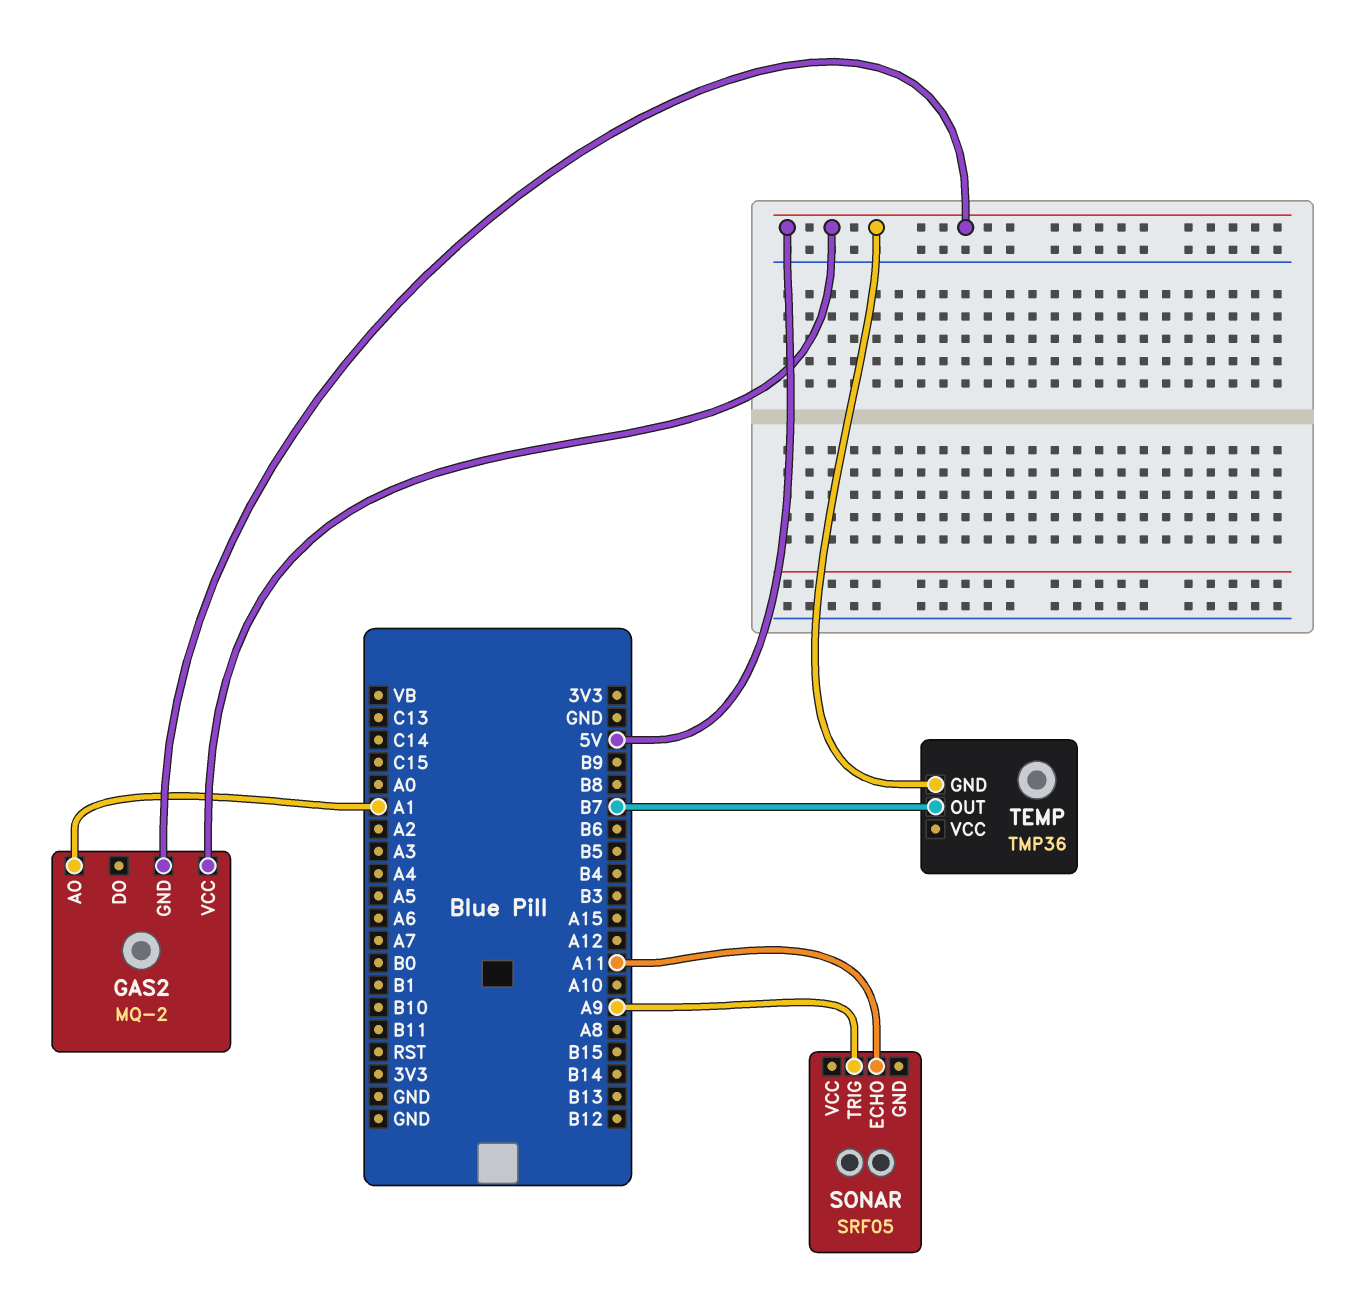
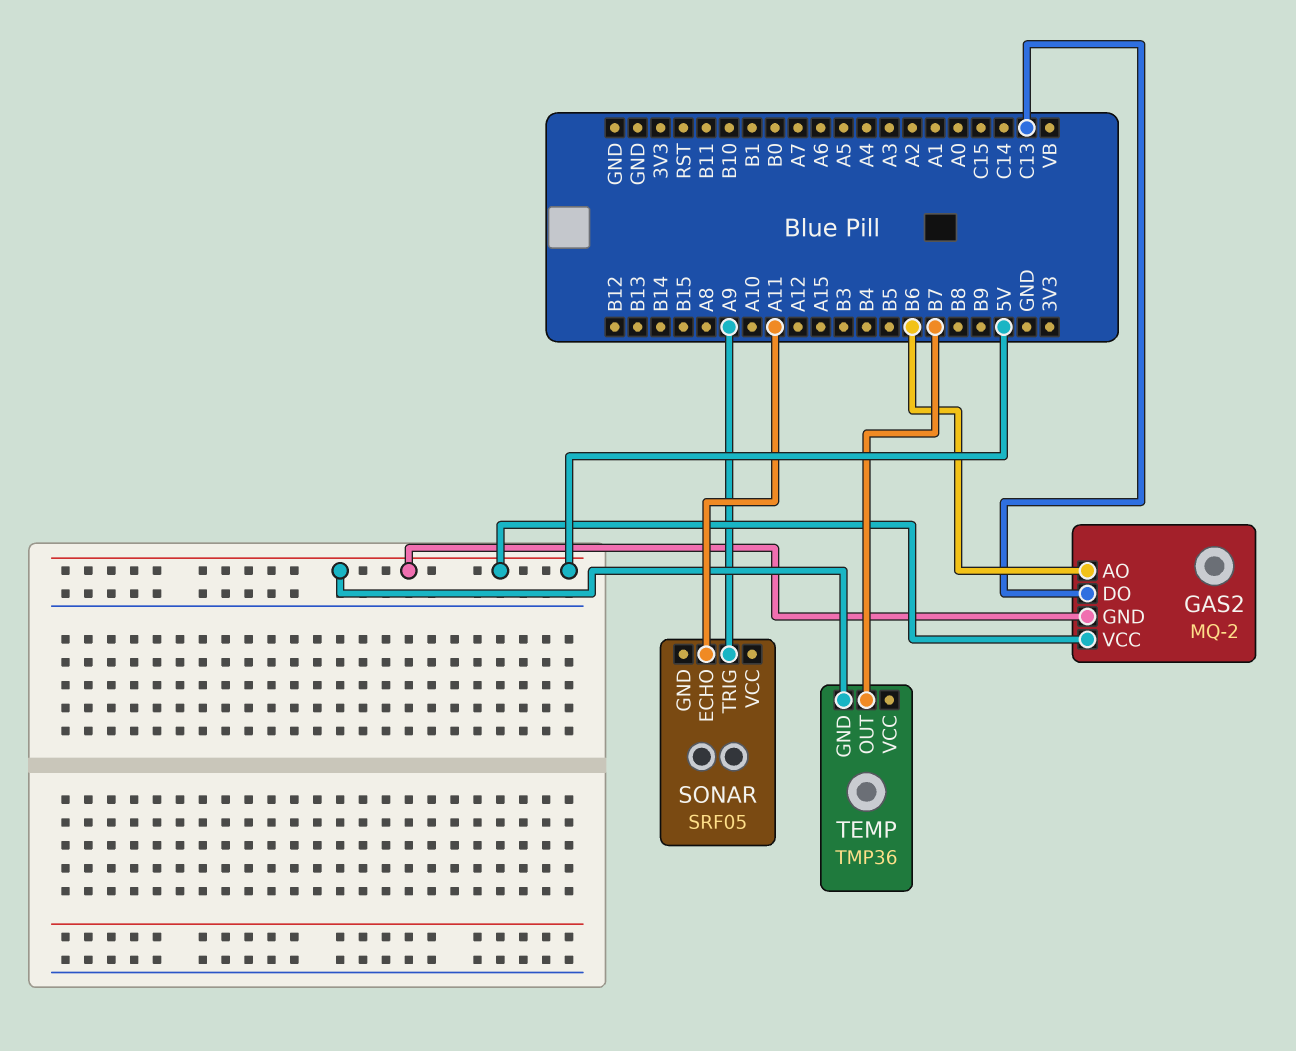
GAS2 pin AO: A1 -> B6
GAS2 pin DO: none -> C13

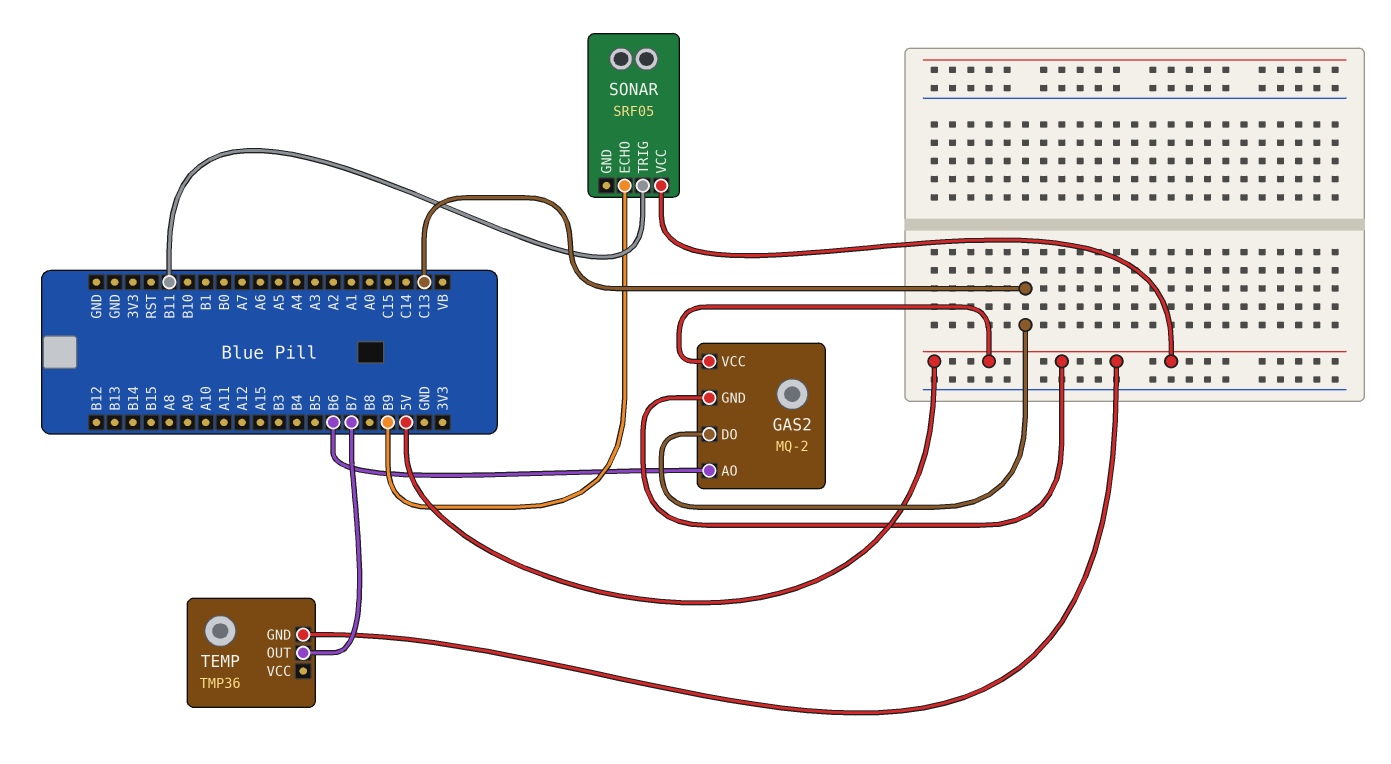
SONAR pin ECHO: A11 -> B9
SONAR pin TRIG: A9 -> B11
SONAR pin VCC: none -> 5V

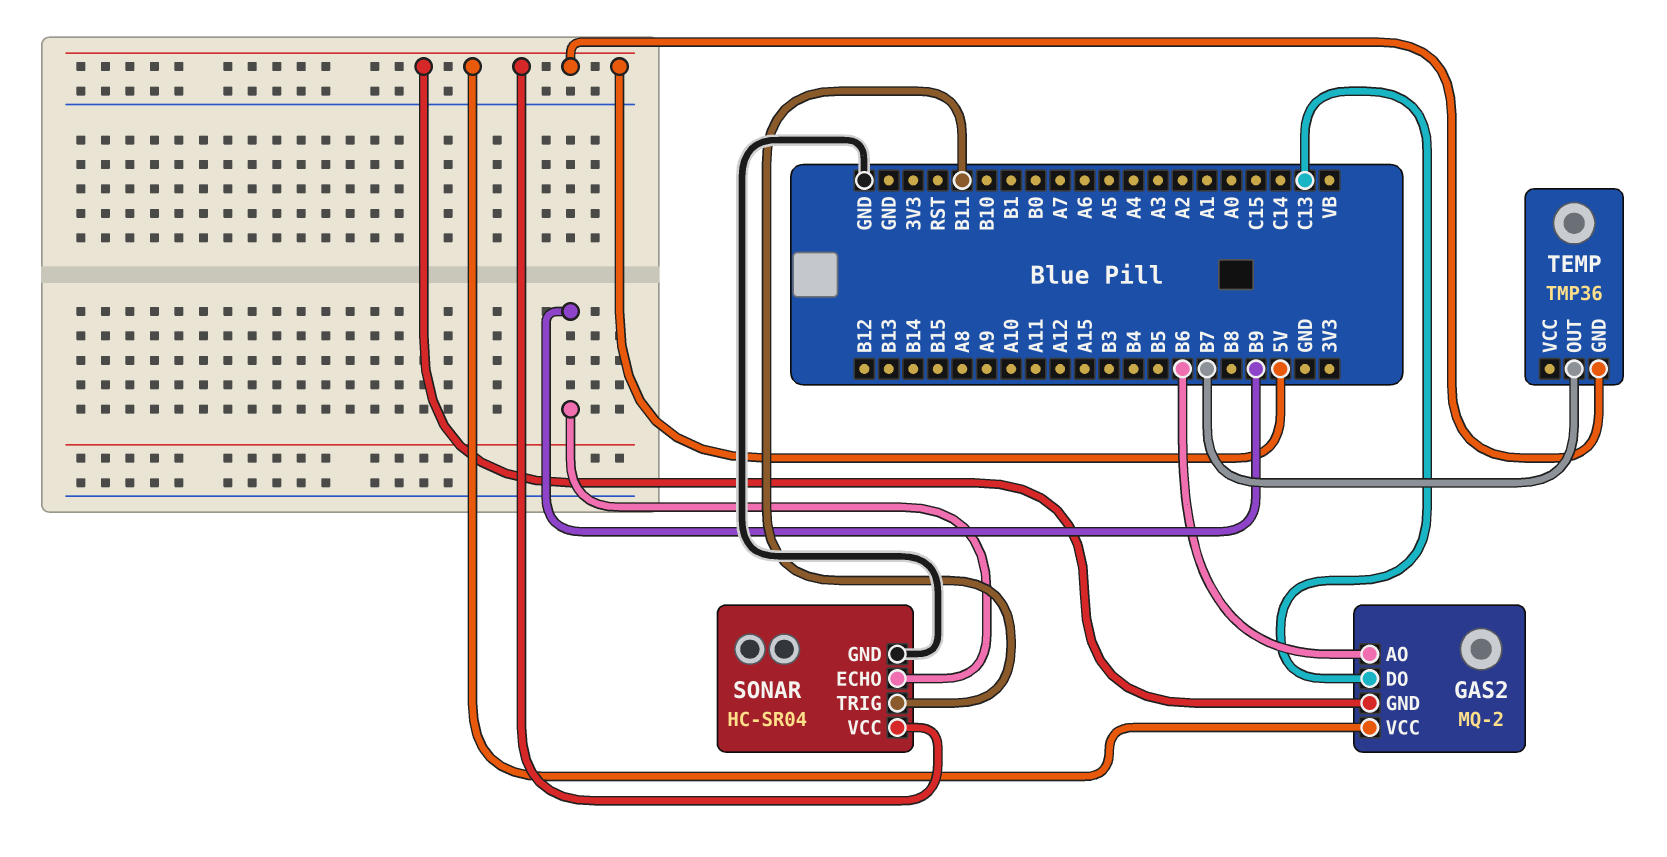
SONAR: SRF05 -> HC-SR04
SONAR pin GND: none -> GND

